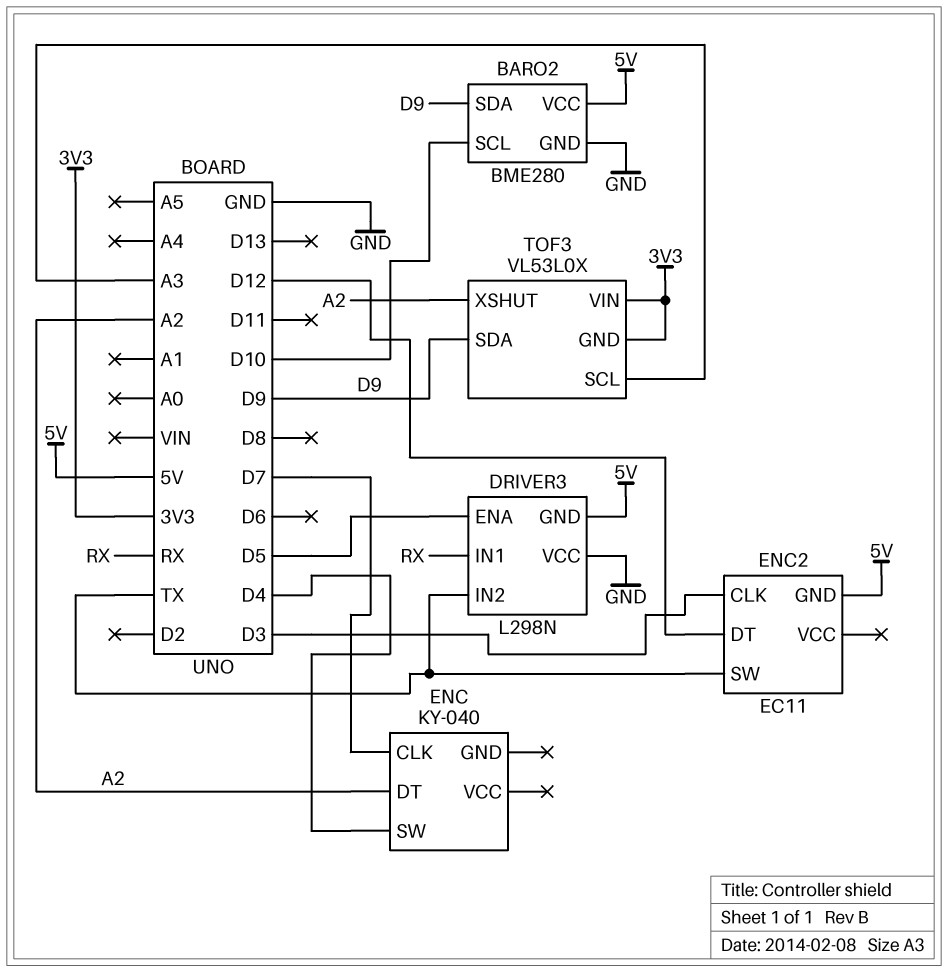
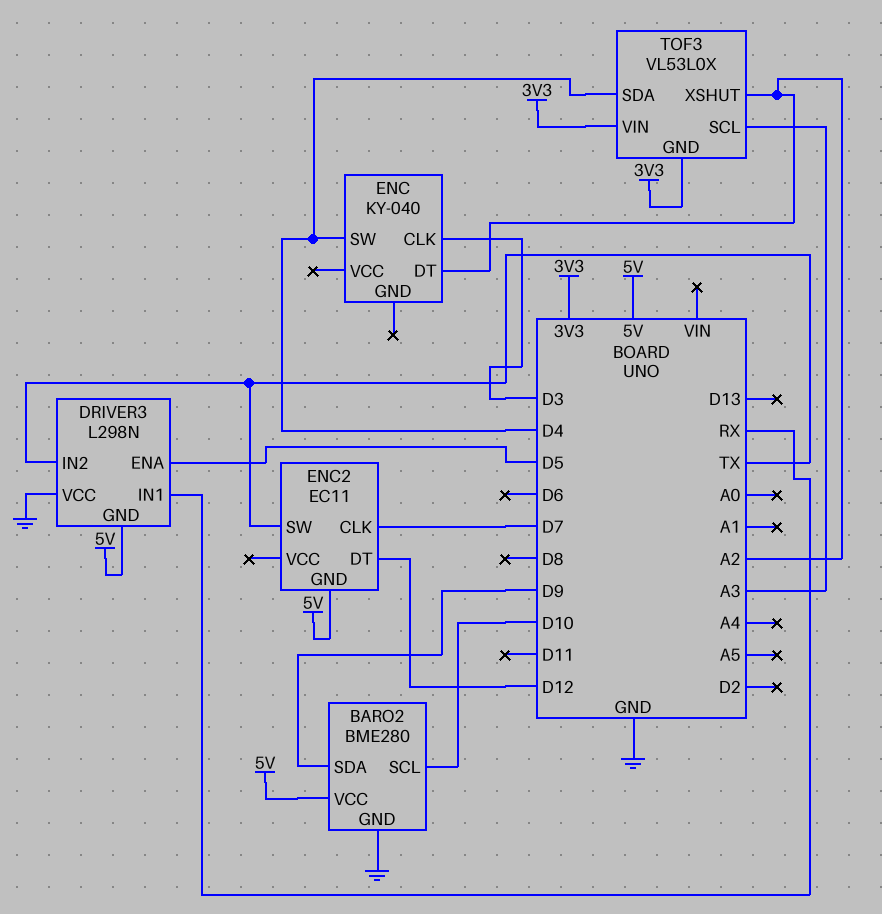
ENC pin CLK: D7 -> D3
ENC2 pin CLK: D3 -> D7
TOF3 pin SDA: D9 -> D4

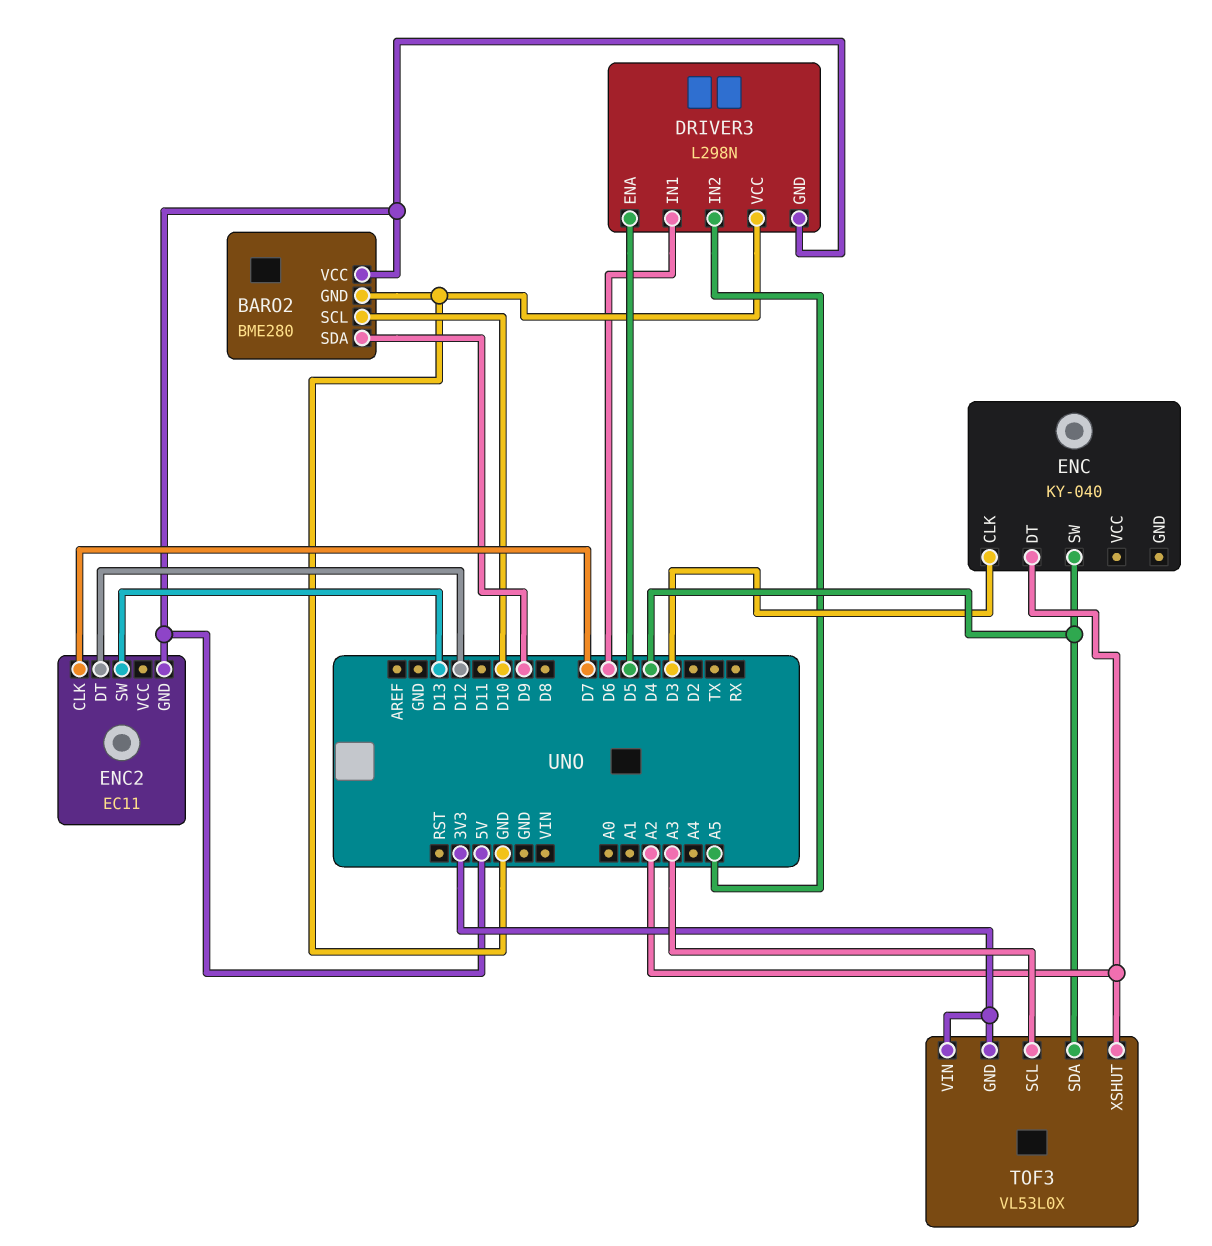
DRIVER3 pin IN1: RX -> D6
DRIVER3 pin IN2: TX -> A5
ENC2 pin SW: TX -> D13

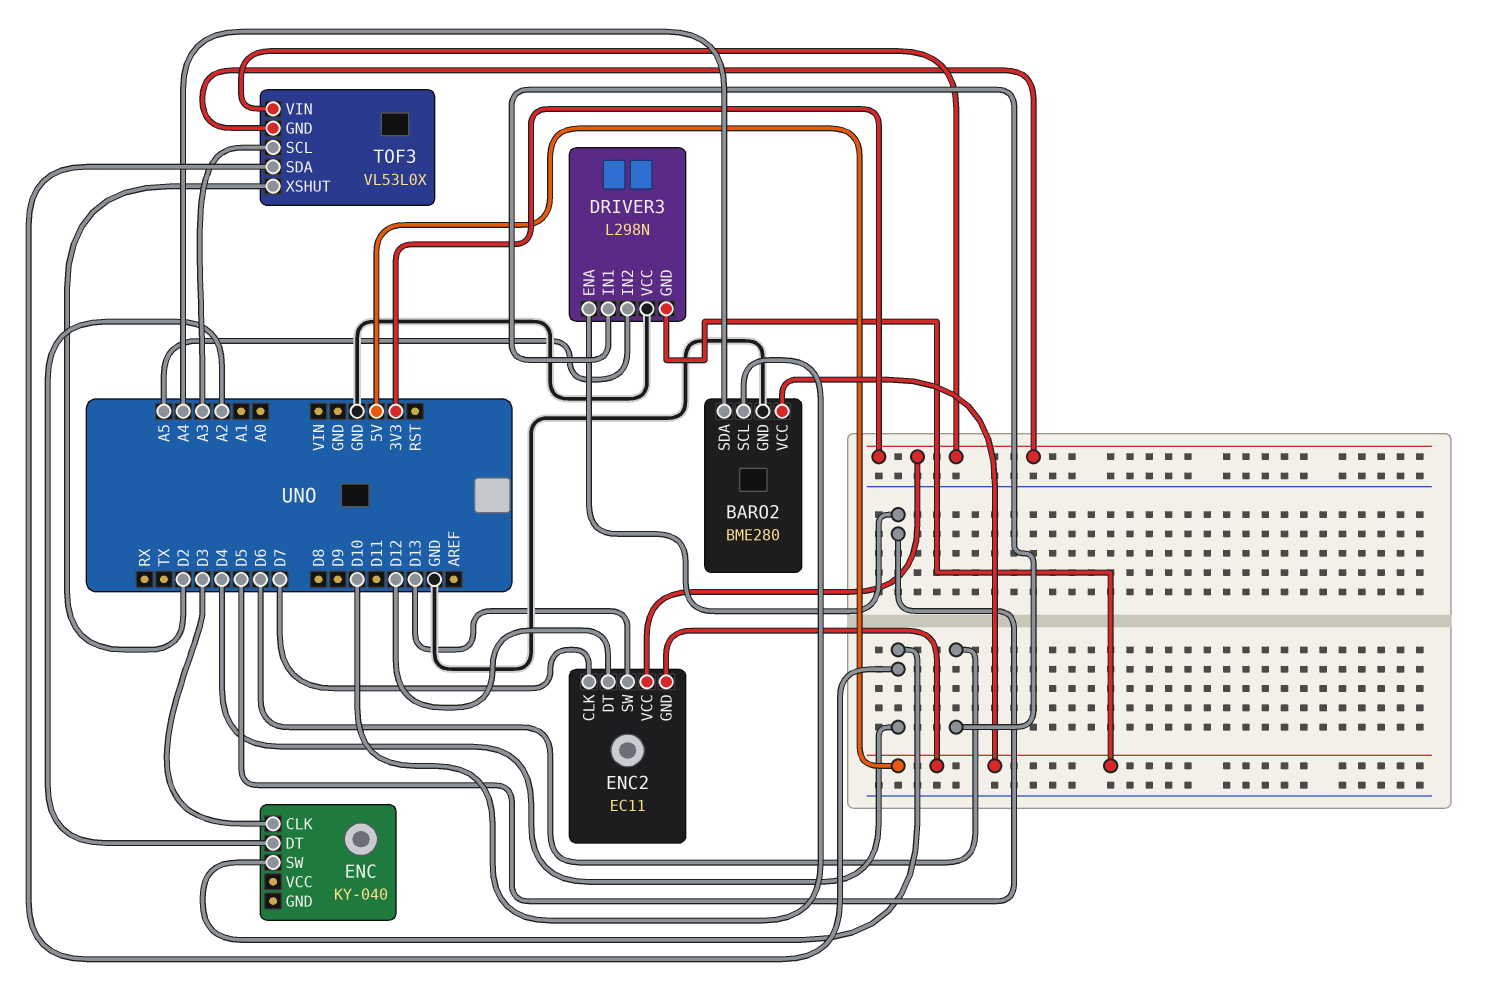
BARO2 pin SDA: D9 -> A4
ENC2 pin VCC: none -> 3V3
TOF3 pin XSHUT: A2 -> D2

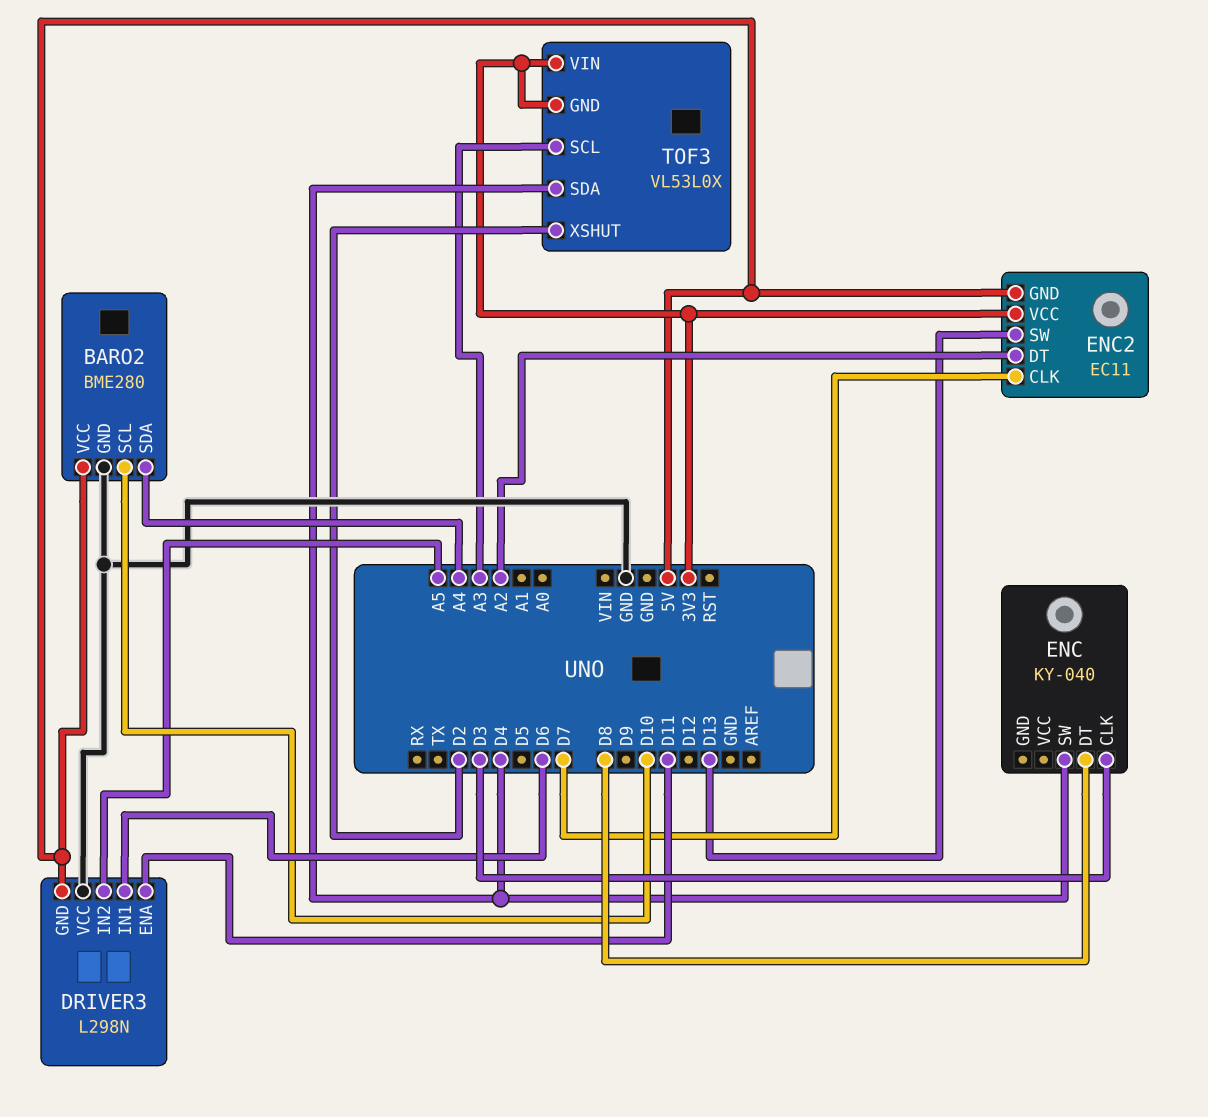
DRIVER3 pin ENA: D5 -> D11
ENC pin DT: A2 -> D8
ENC2 pin DT: D12 -> A2

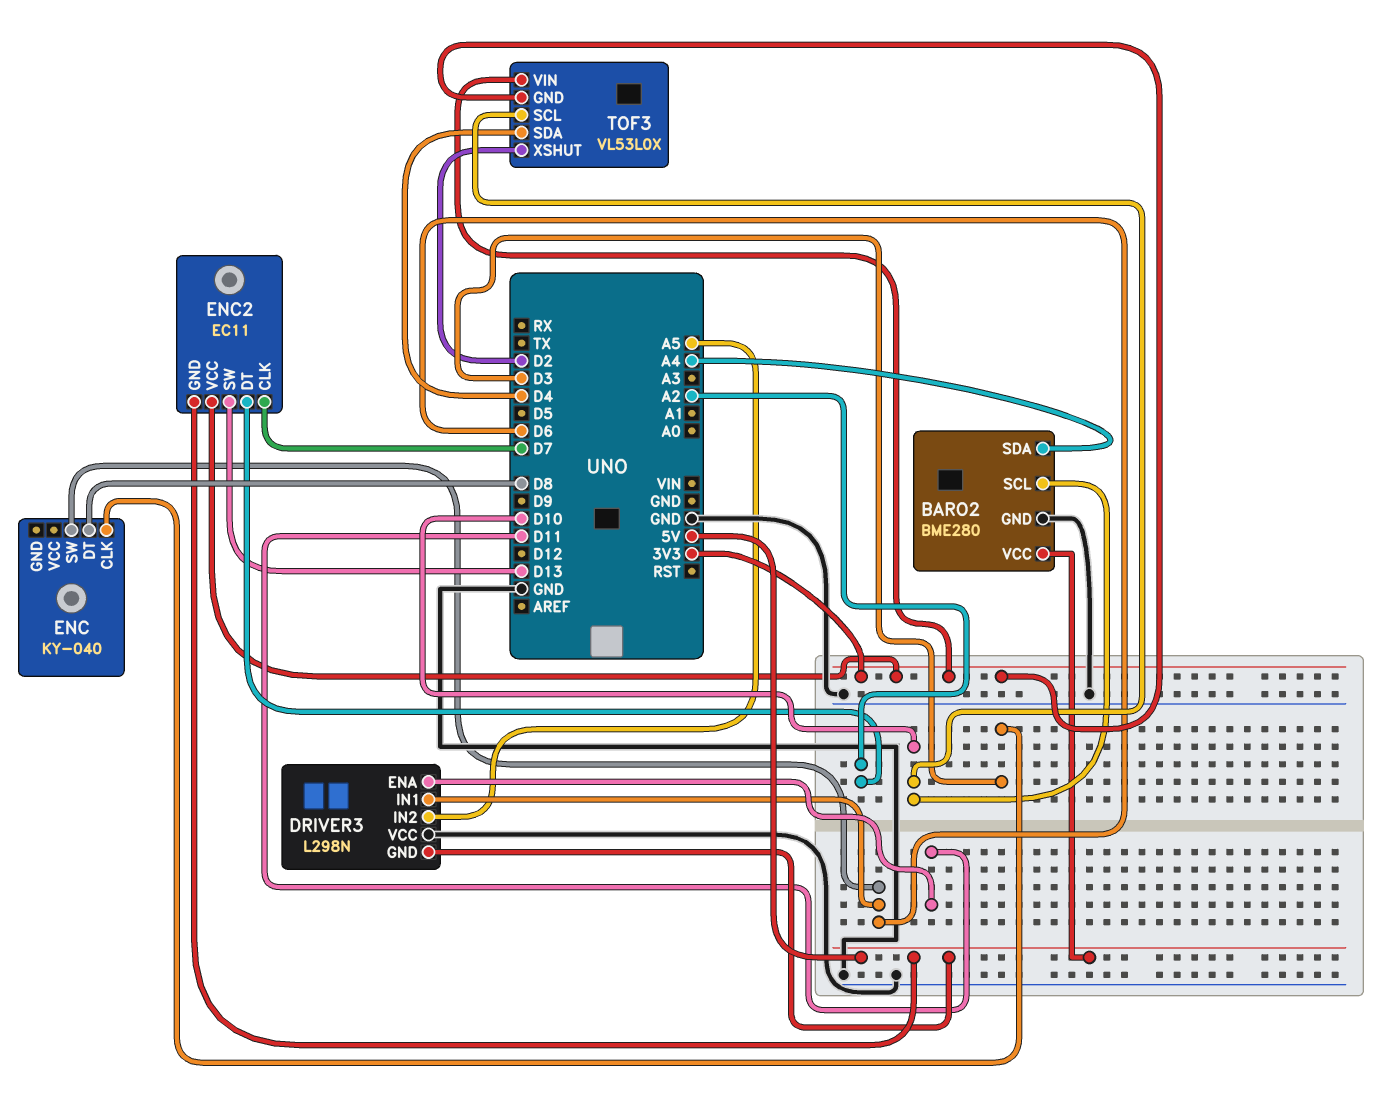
ENC pin SW: D4 -> D6
TOF3 pin SCL: A3 -> D10

